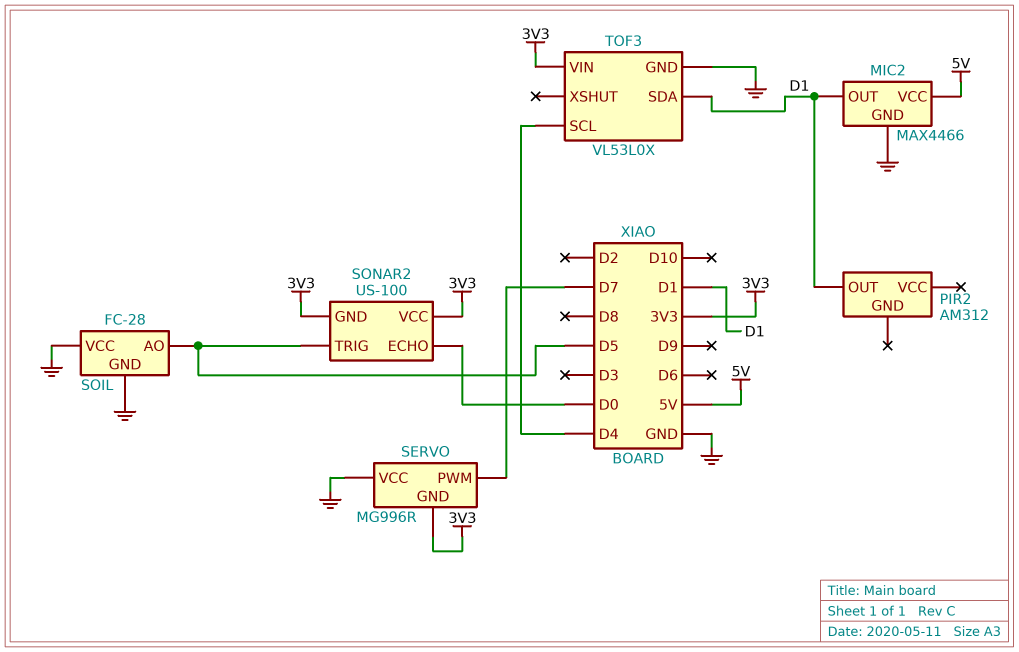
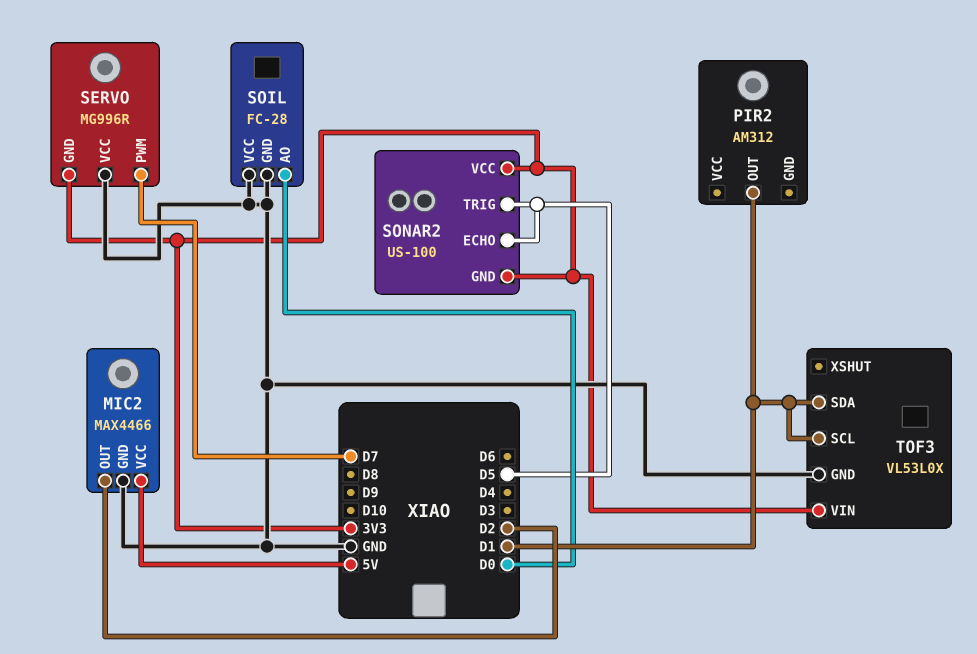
MIC2 pin OUT: D1 -> D2
SOIL pin AO: D5 -> D0
SONAR2 pin ECHO: D0 -> D5
TOF3 pin SCL: D4 -> D1

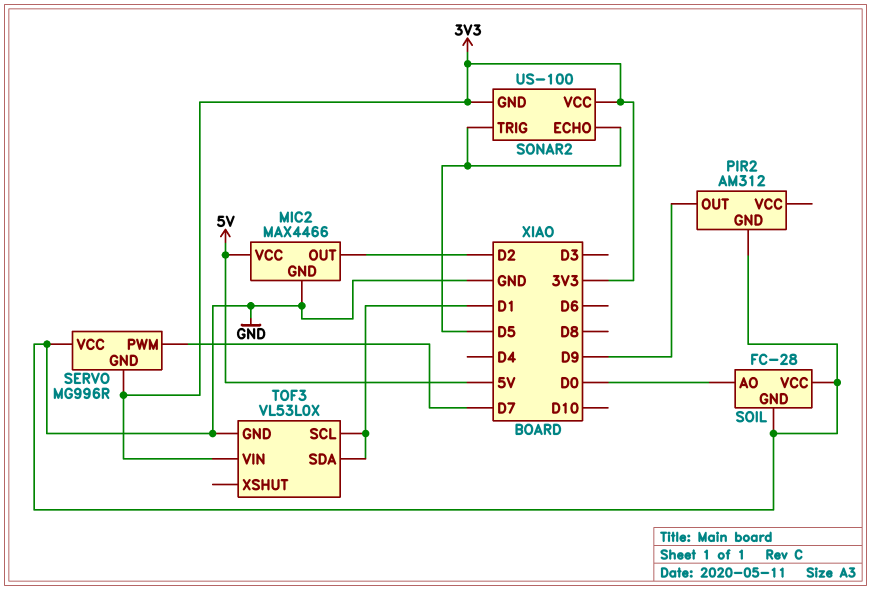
PIR2 pin GND: none -> GND
PIR2 pin OUT: D1 -> D9

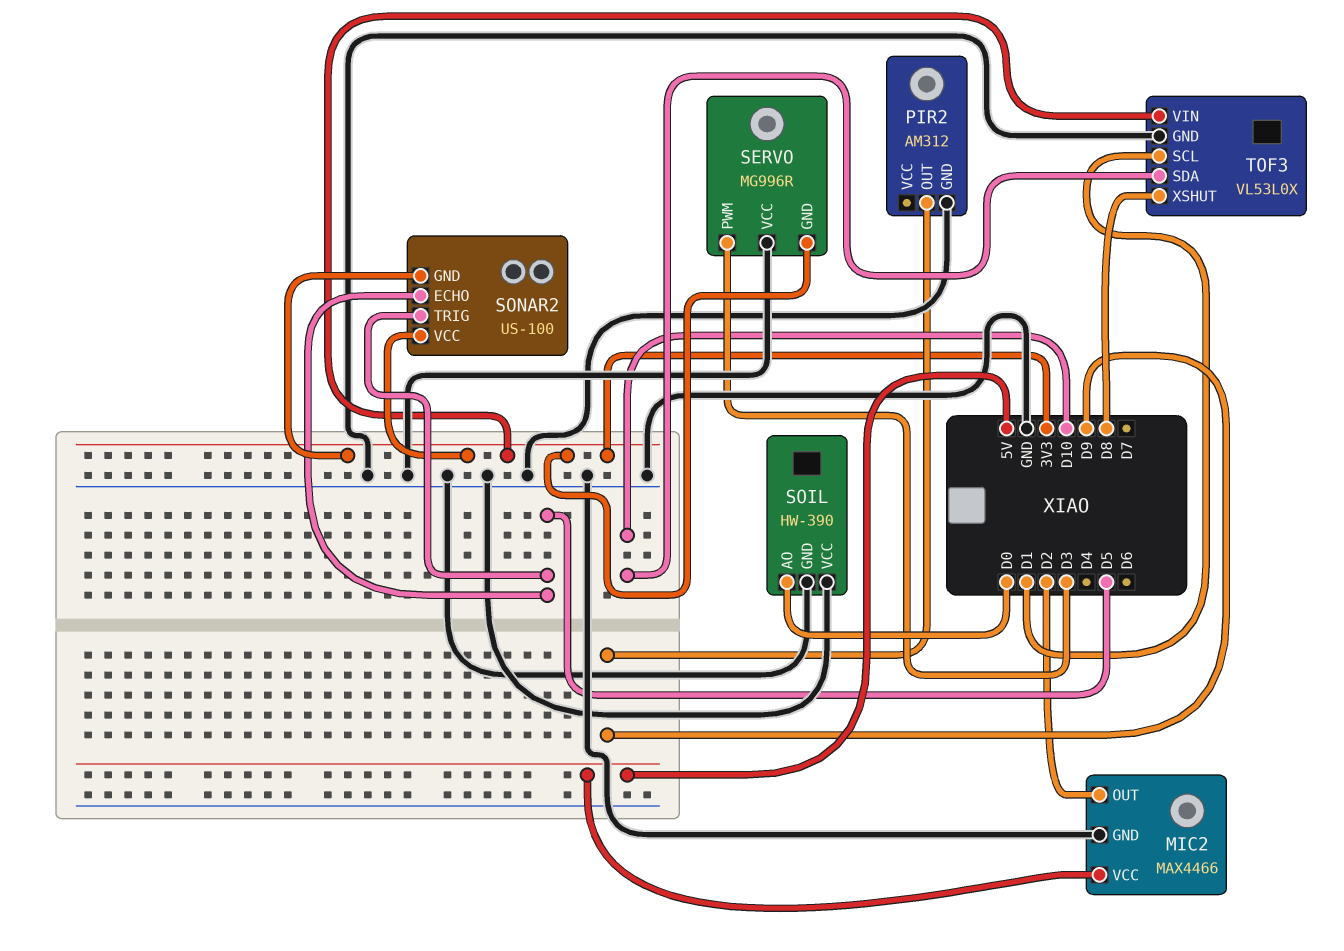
SERVO pin PWM: D7 -> D3
SOIL: FC-28 -> HW-390
TOF3 pin SDA: D1 -> D10
TOF3 pin XSHUT: none -> D8

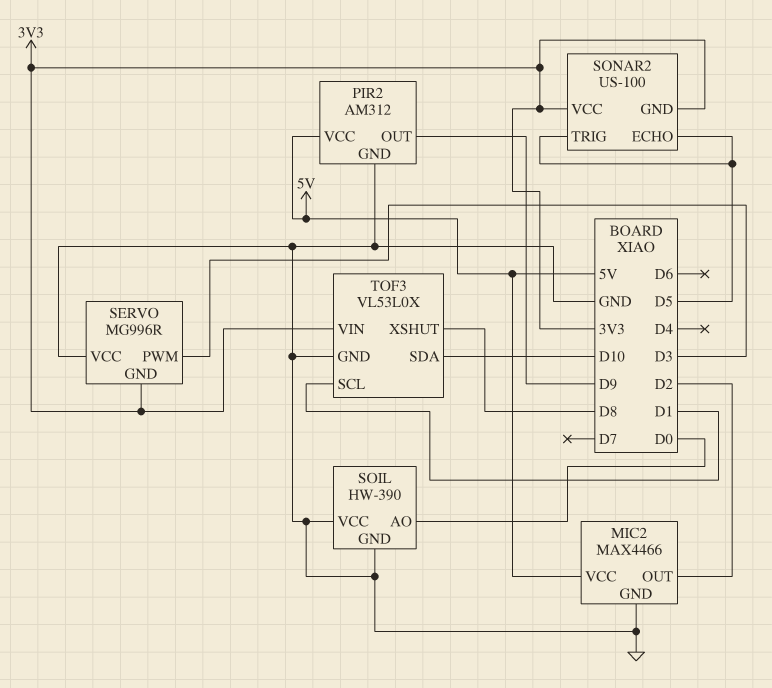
PIR2 pin VCC: none -> 5V

